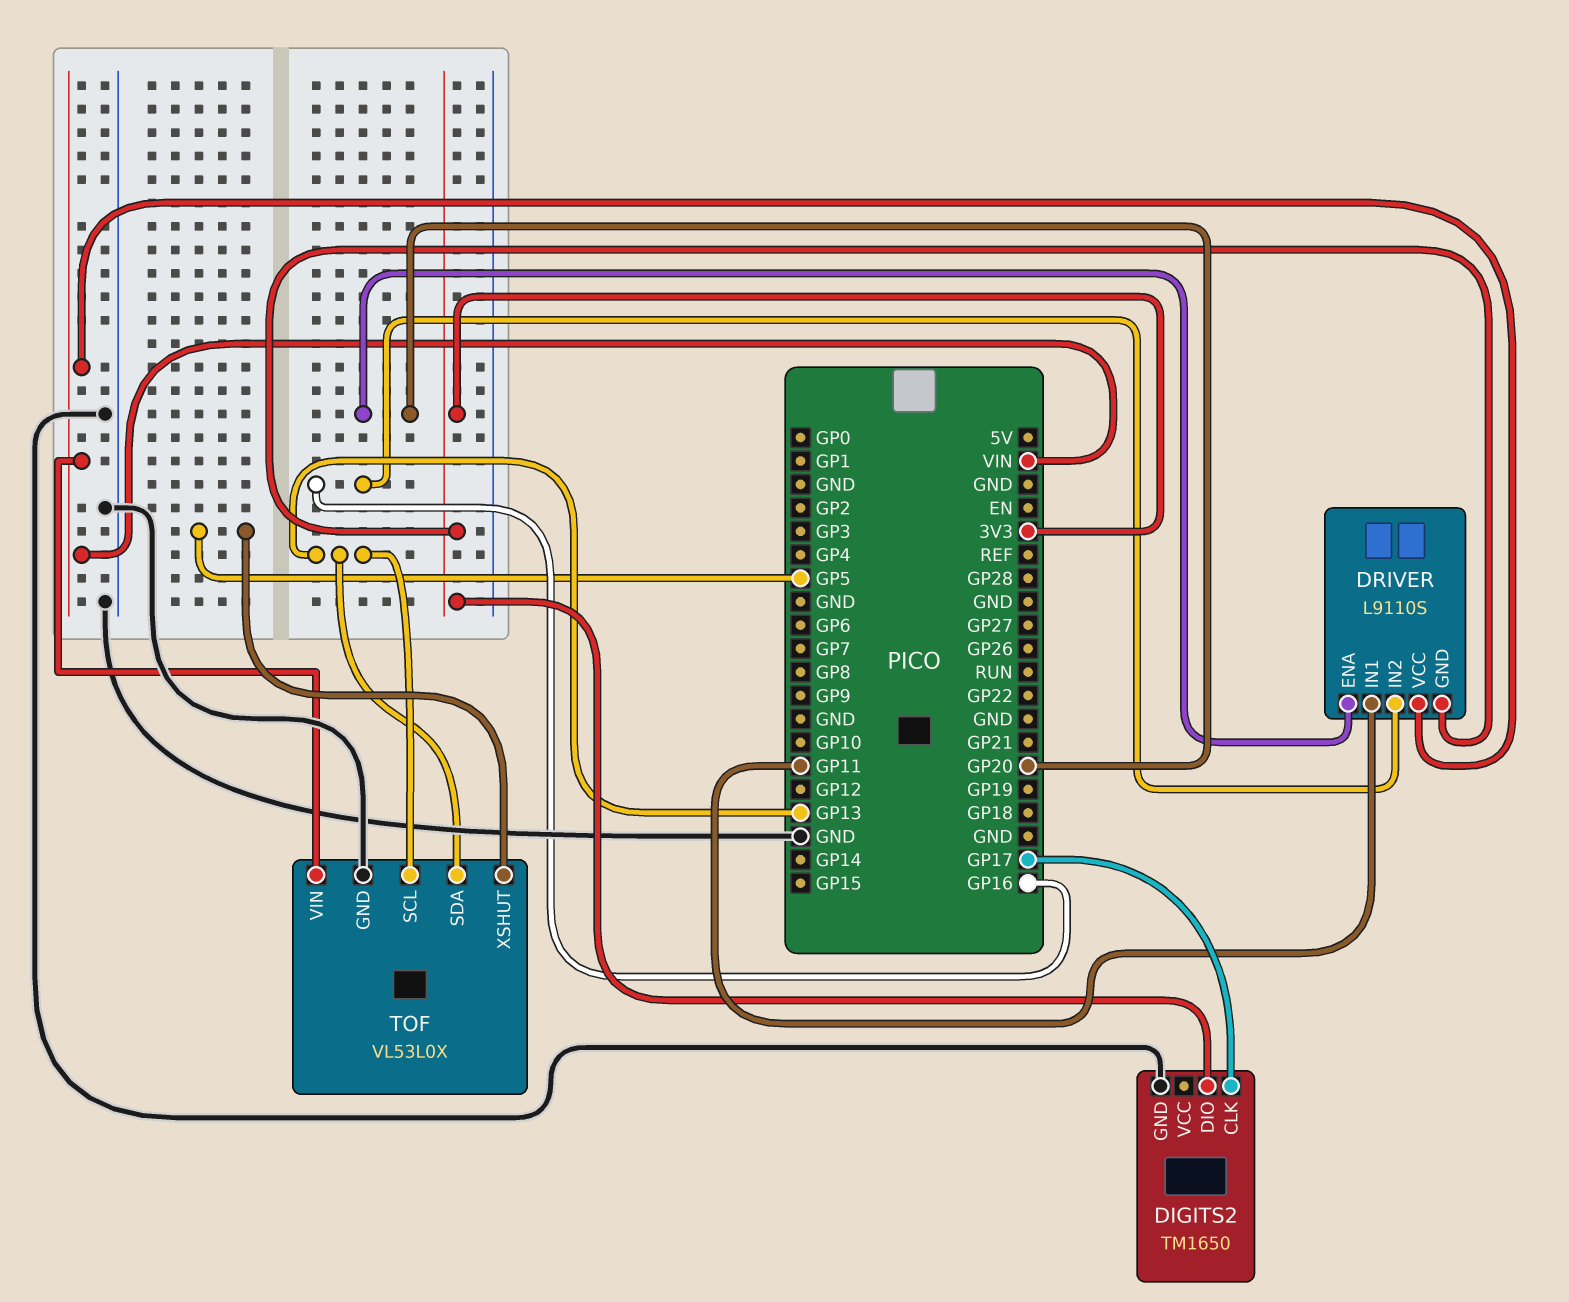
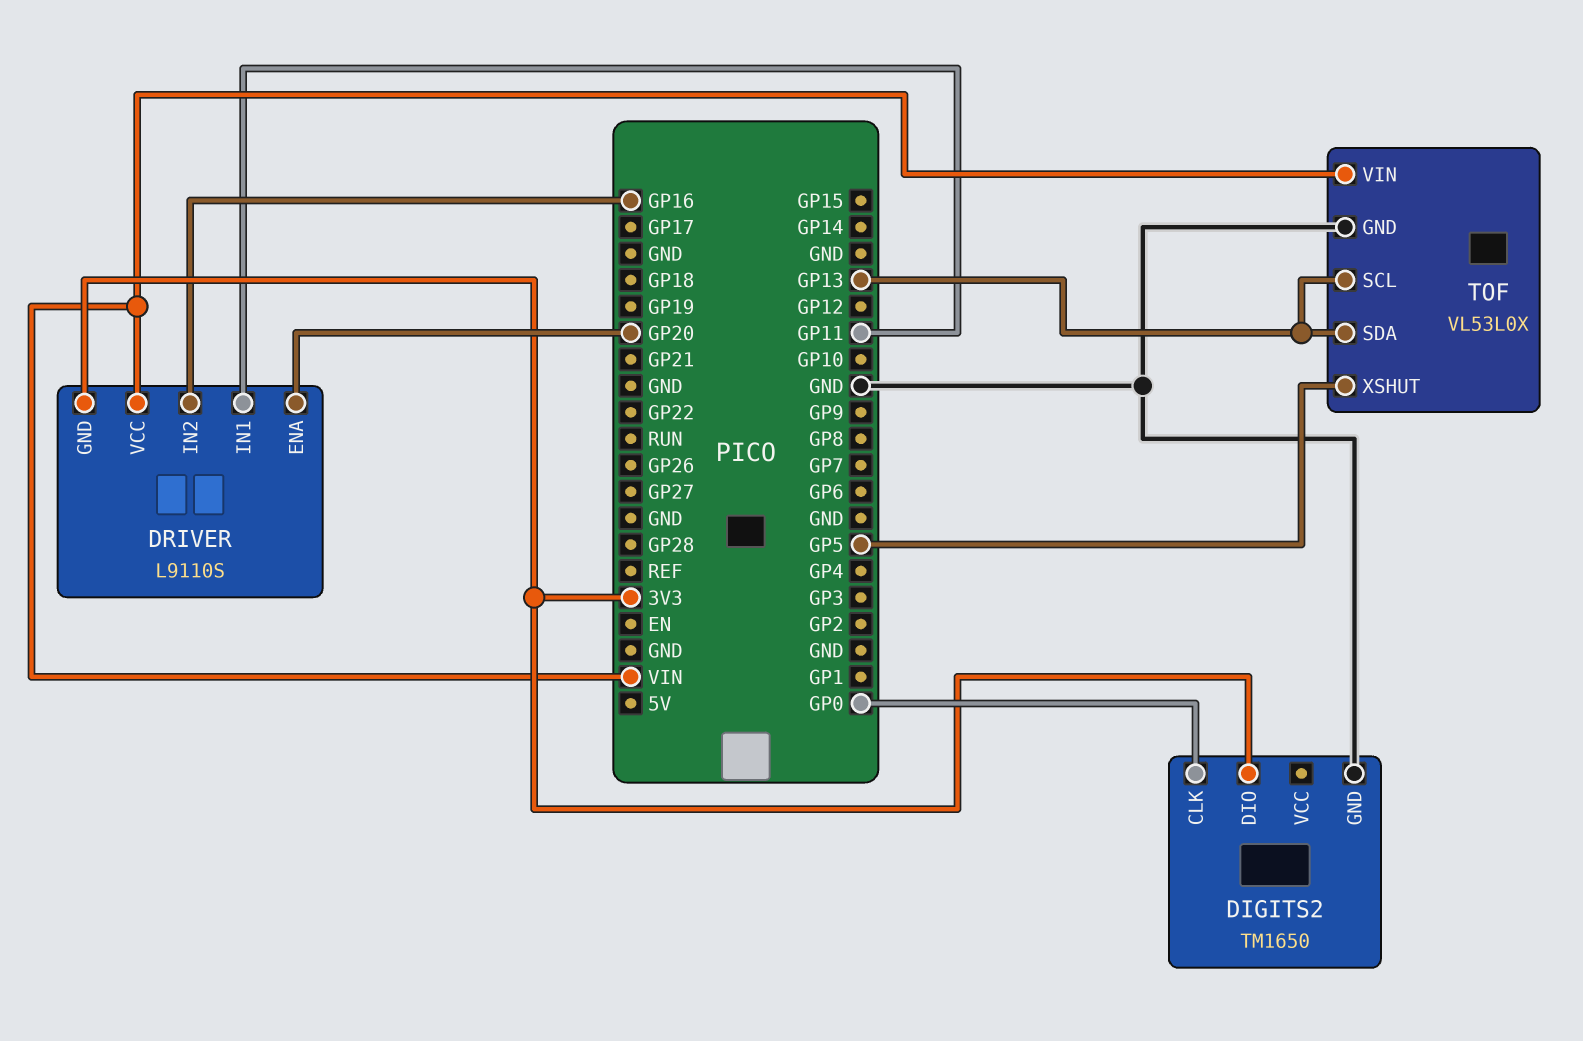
DIGITS2 pin CLK: GP17 -> GP0

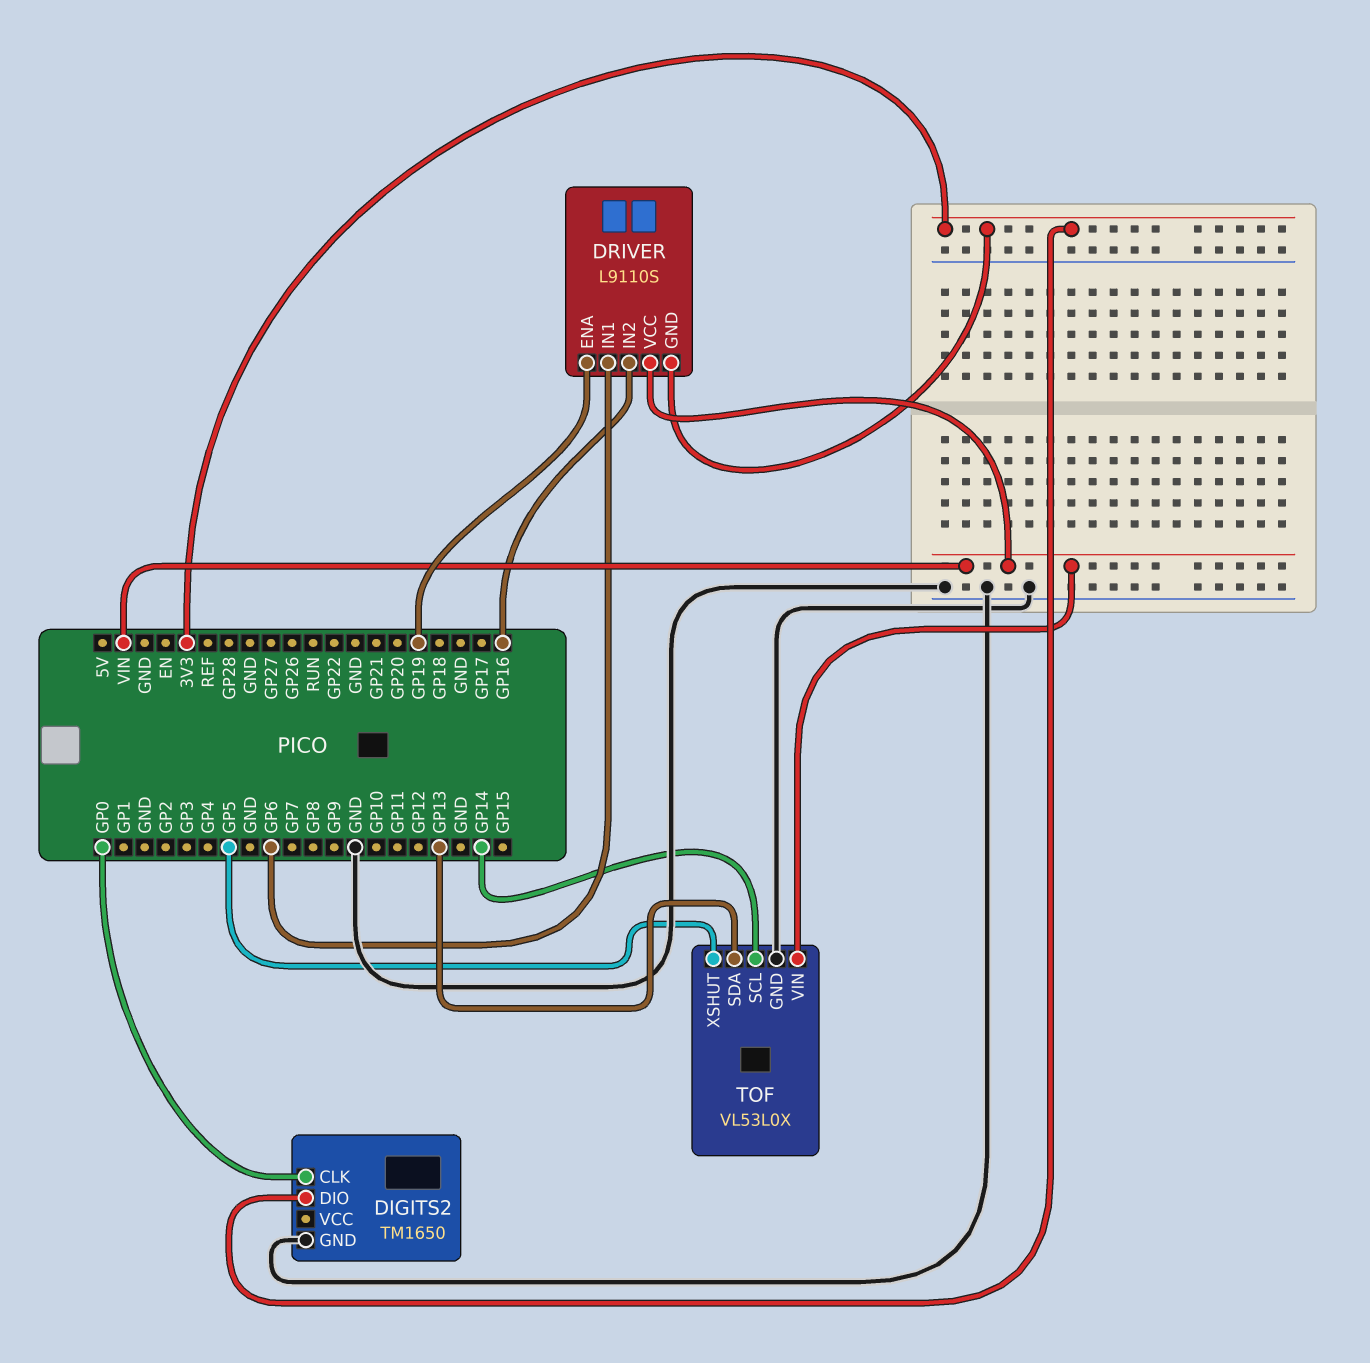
DRIVER pin ENA: GP20 -> GP19
DRIVER pin IN1: GP11 -> GP6
TOF pin SCL: GP13 -> GP14

